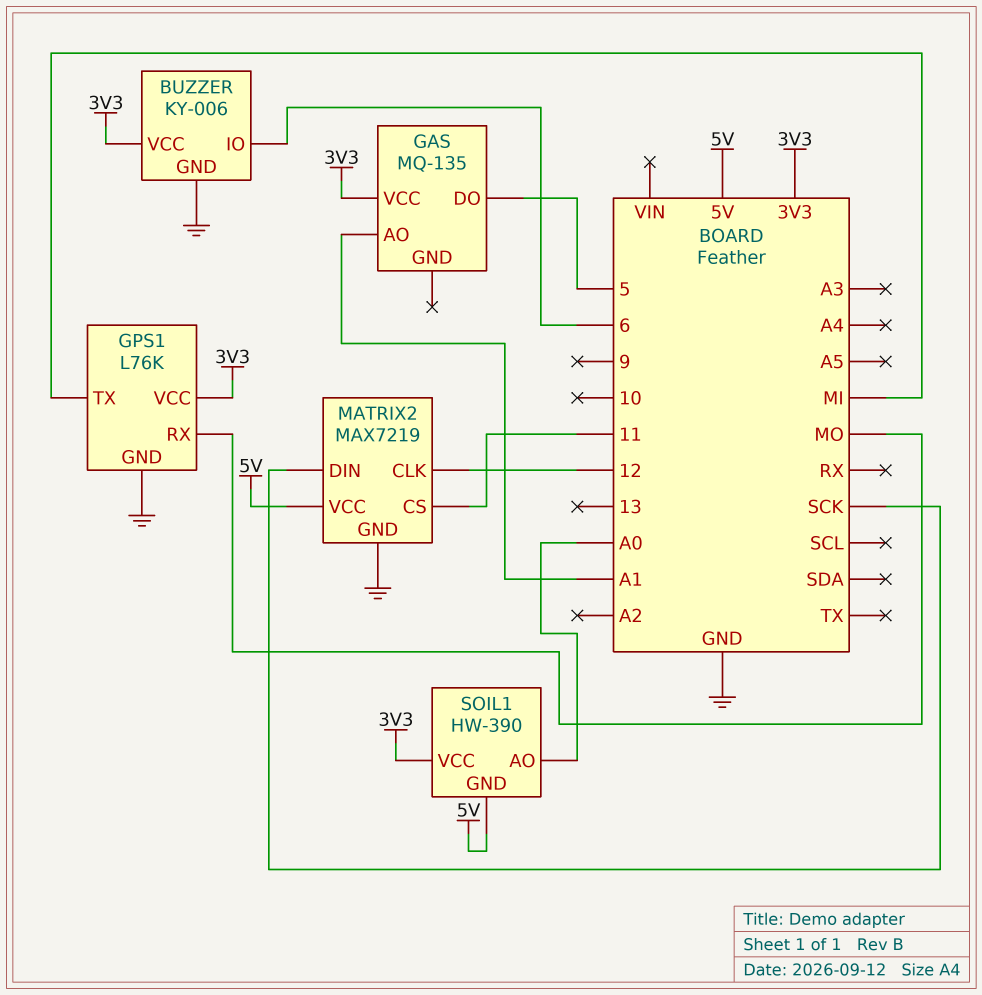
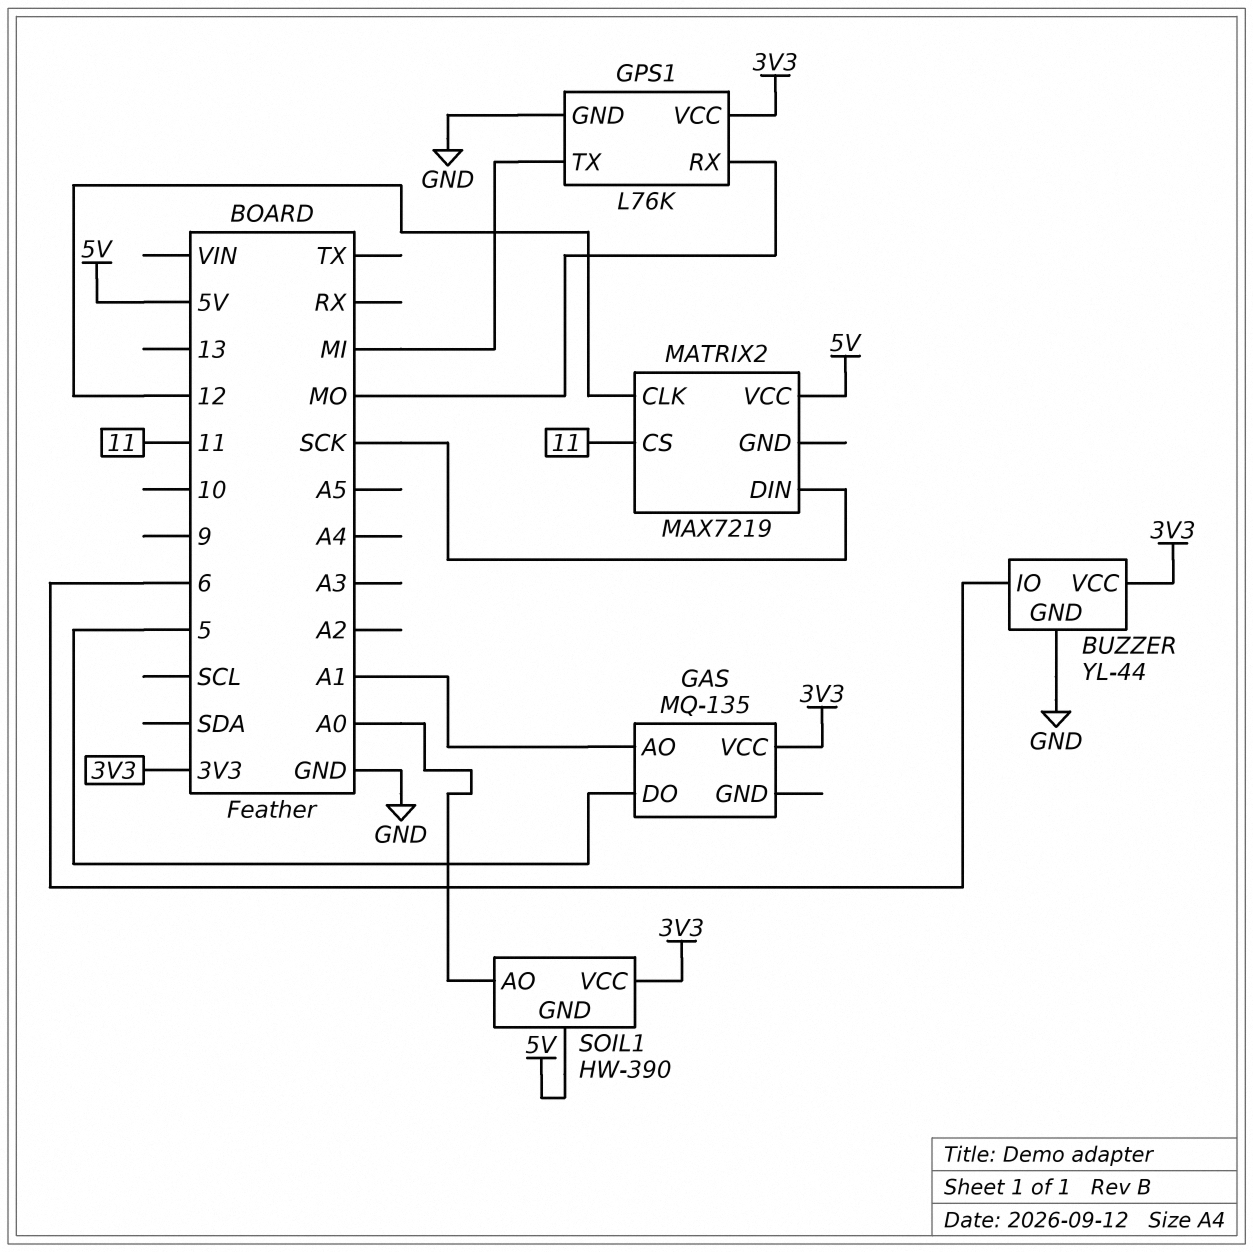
BUZZER: KY-006 -> YL-44
MATRIX2 pin GND: GND -> none

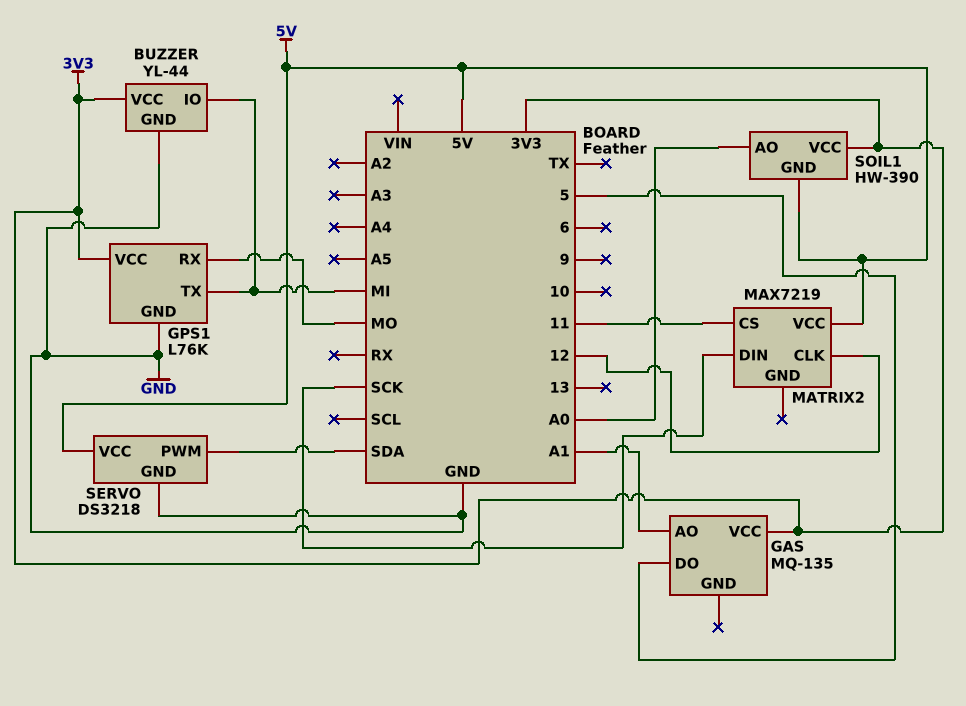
BUZZER pin IO: 6 -> MI
SERVO: none -> DS3218
SERVO pin GND: none -> GND
SERVO pin PWM: none -> SDA
SERVO pin VCC: none -> 5V

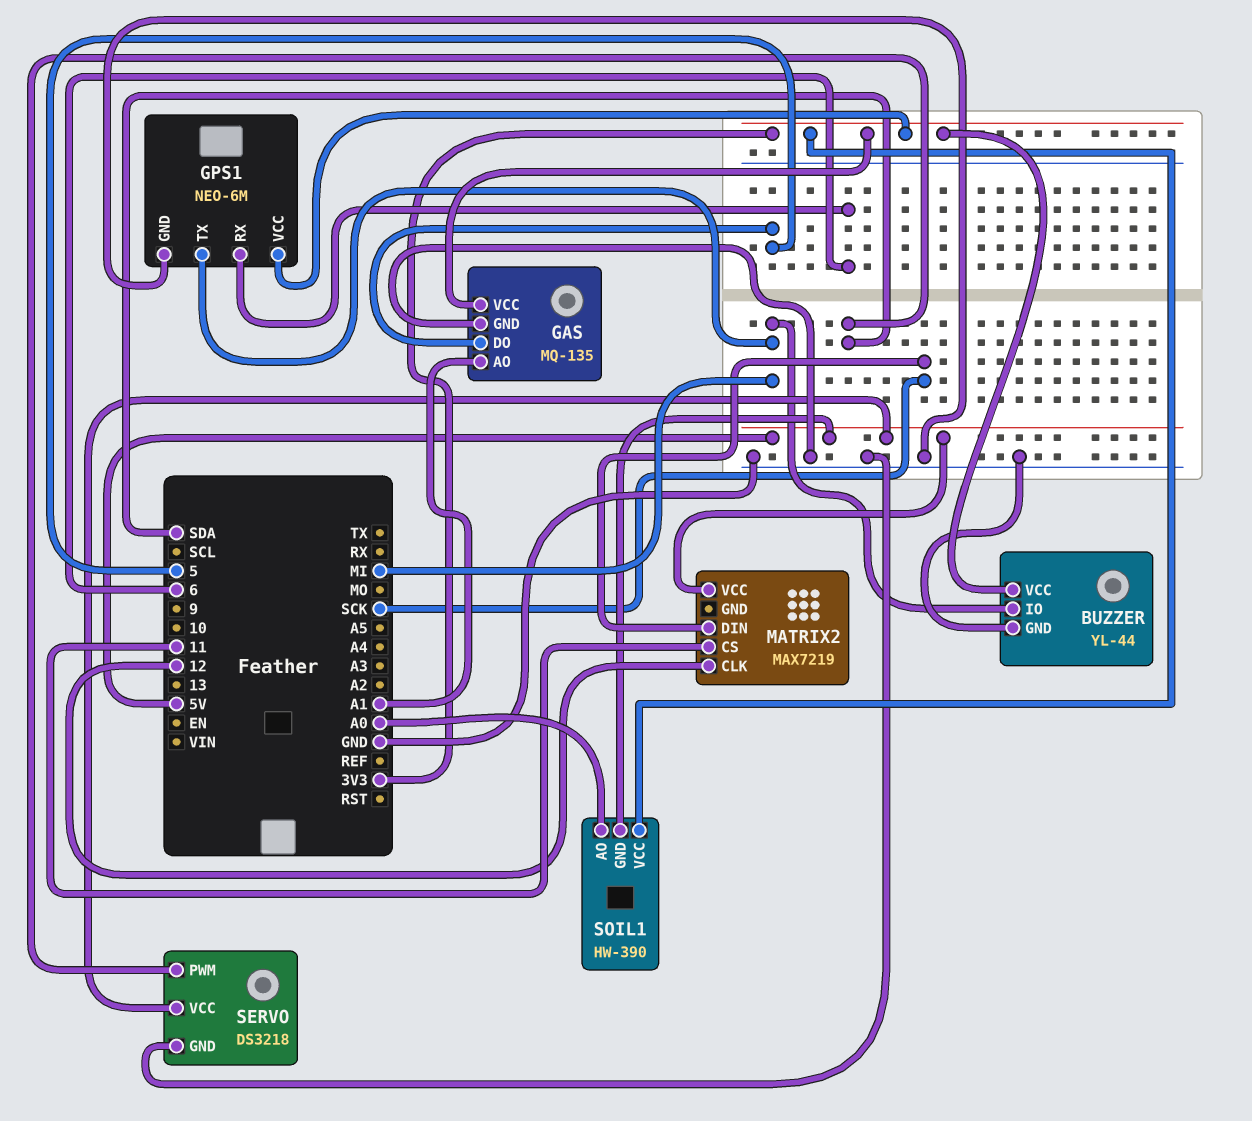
GAS pin GND: none -> GND
GPS1: L76K -> NEO-6M
GPS1 pin RX: MO -> 6

